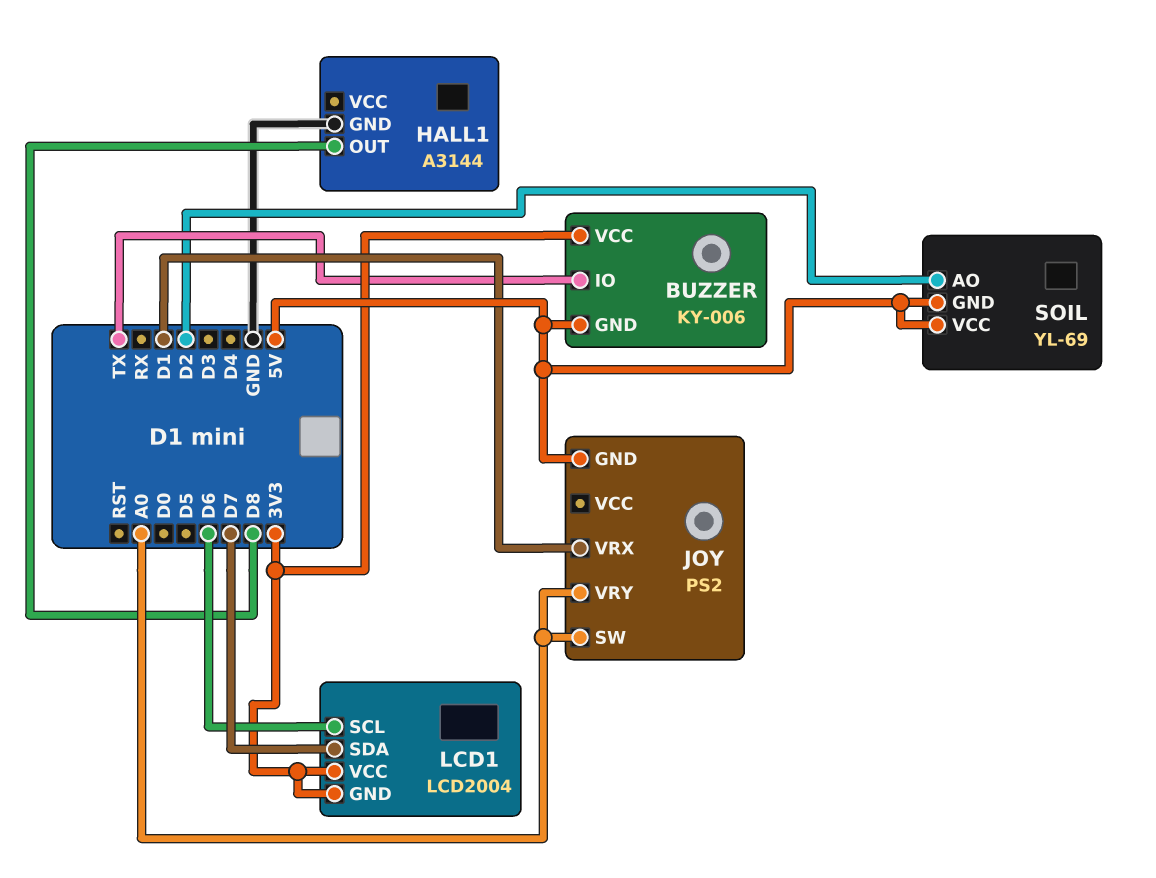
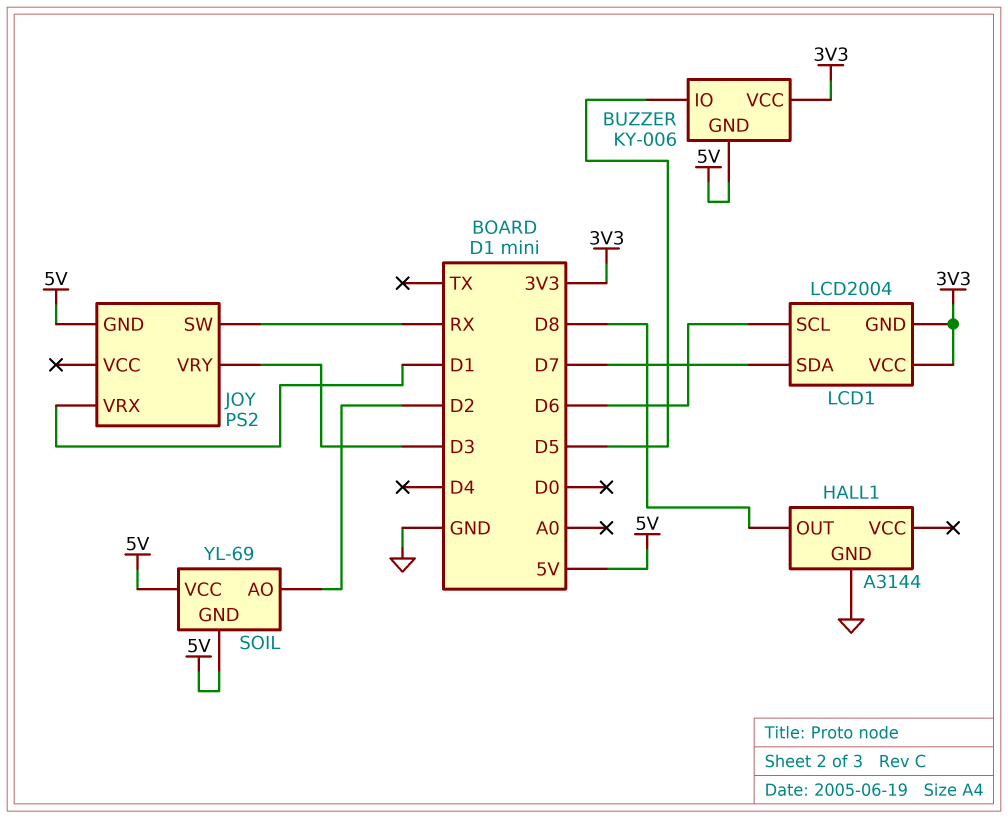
BUZZER pin IO: TX -> D5
JOY pin SW: A0 -> RX
JOY pin VRY: A0 -> D3

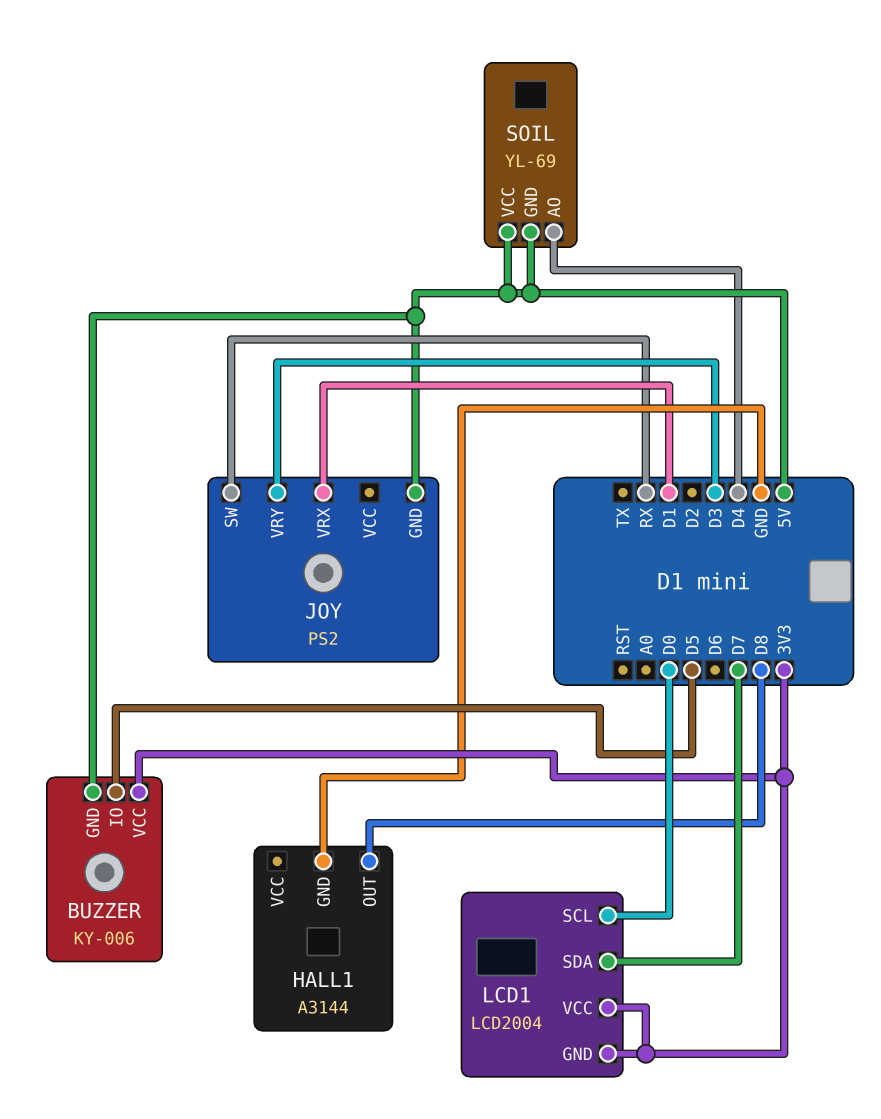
LCD1 pin SCL: D6 -> D0
SOIL pin AO: D2 -> D4

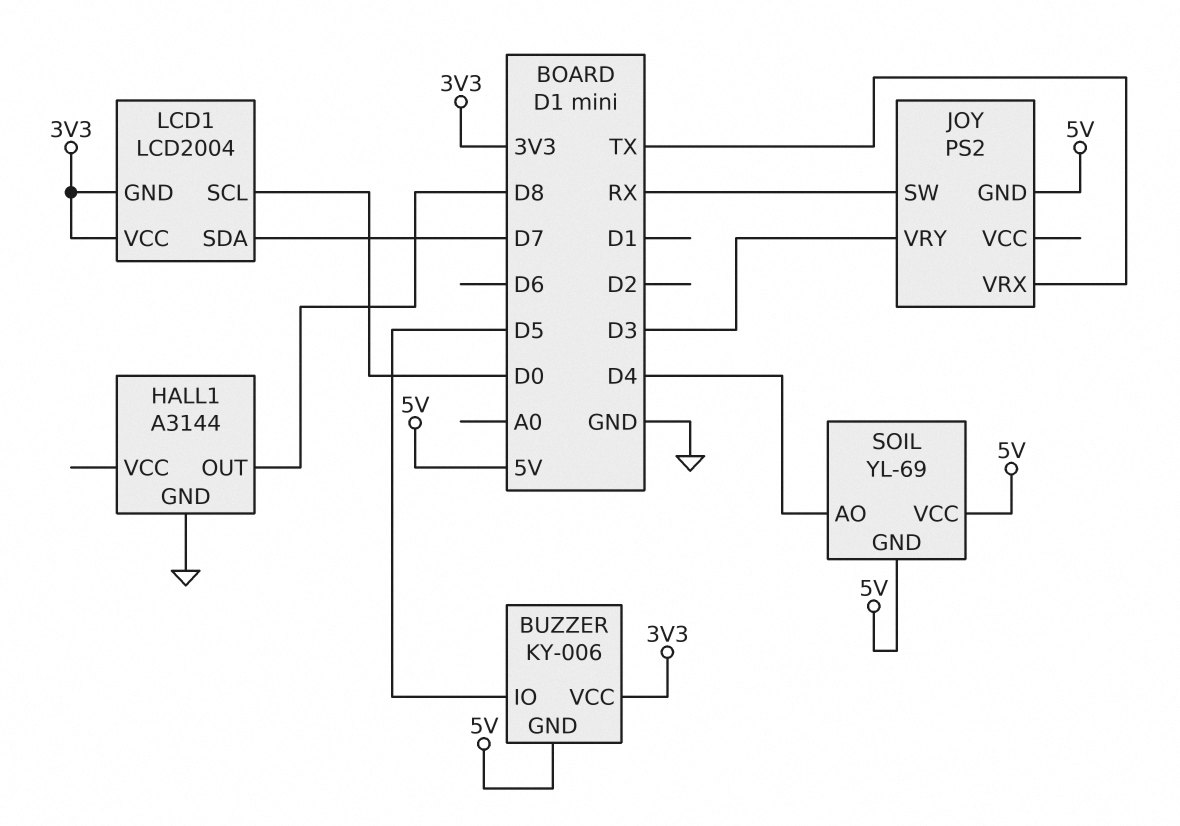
JOY pin VRX: D1 -> TX

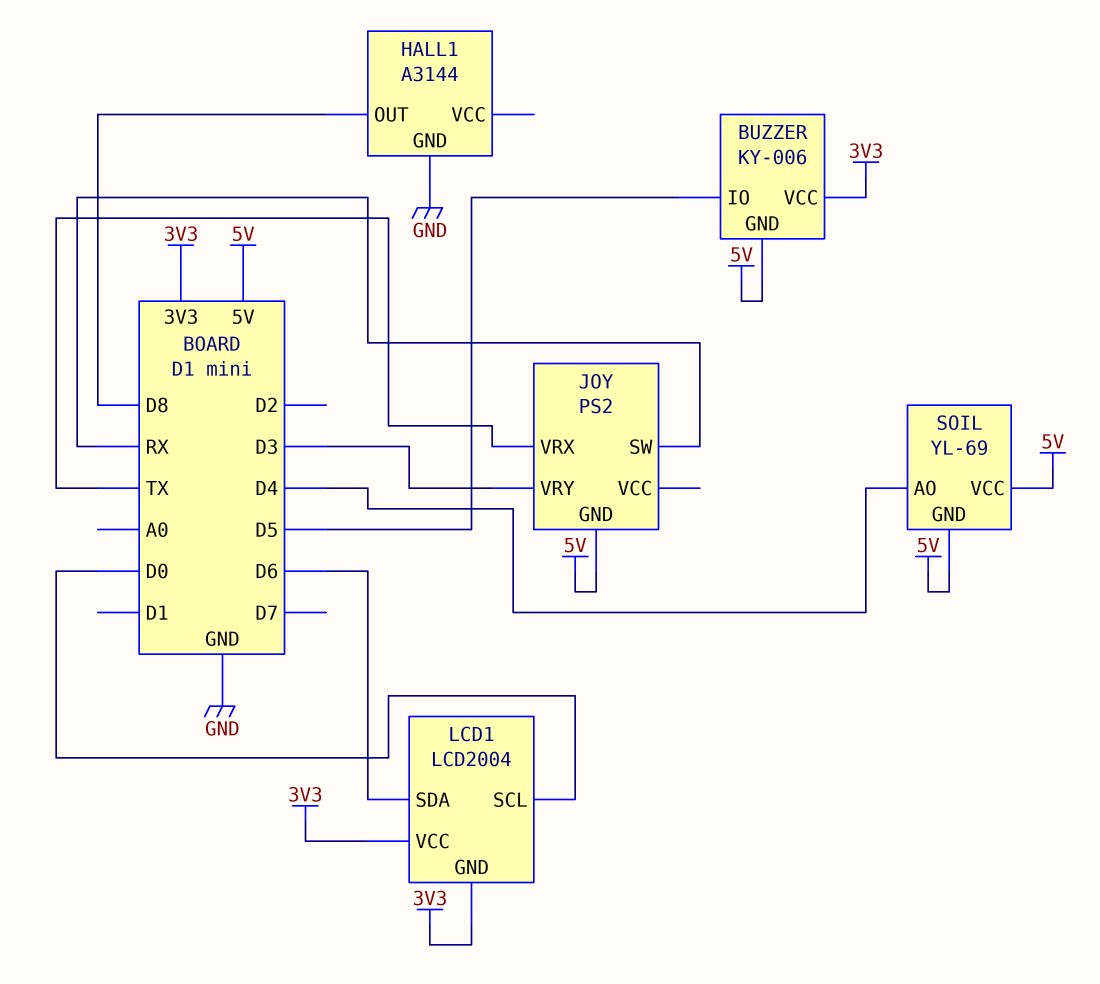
LCD1 pin SDA: D7 -> D6

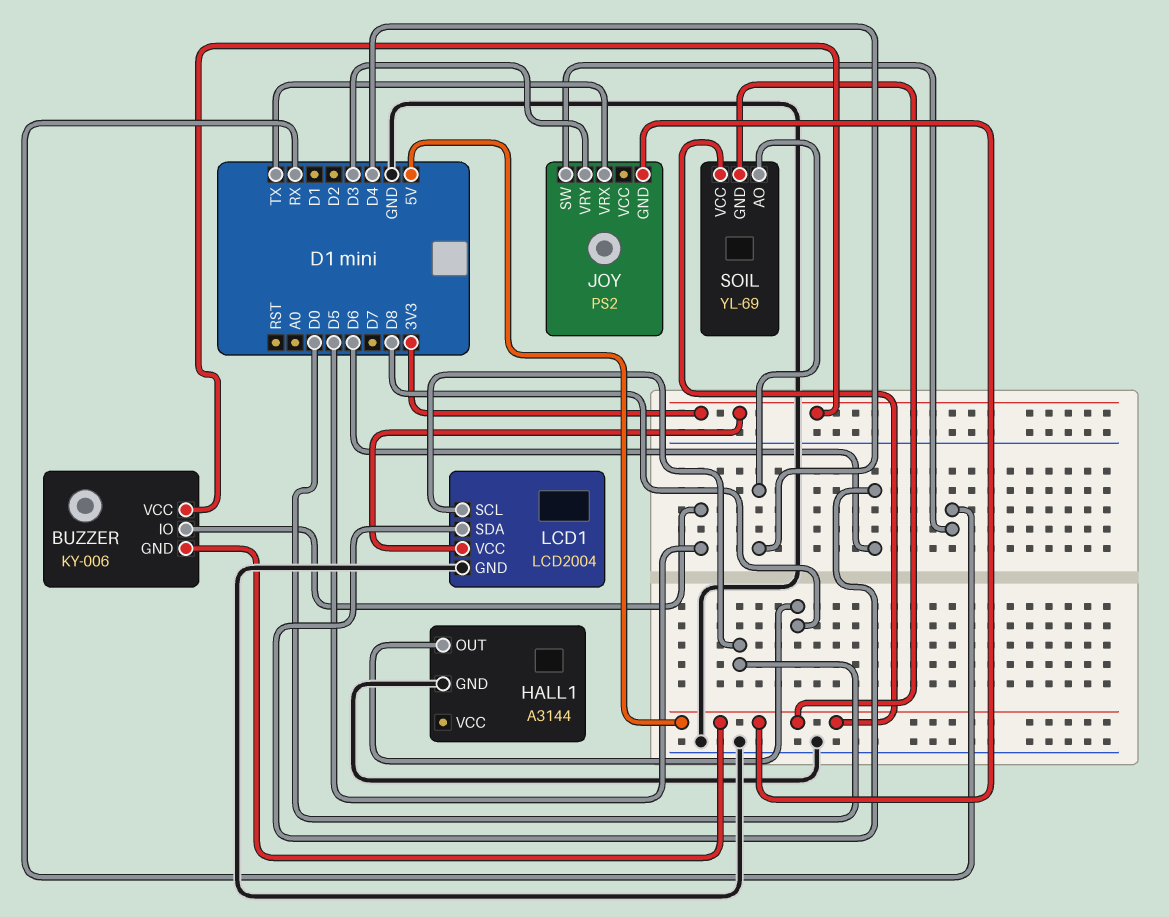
LCD1 pin GND: 3V3 -> GND

